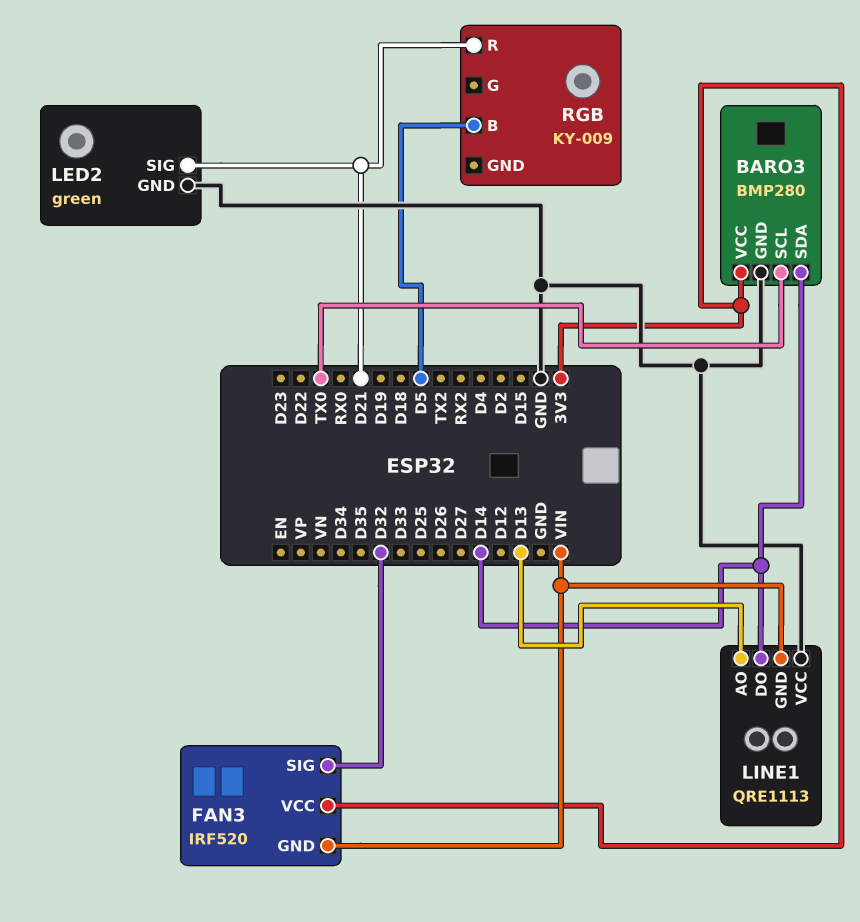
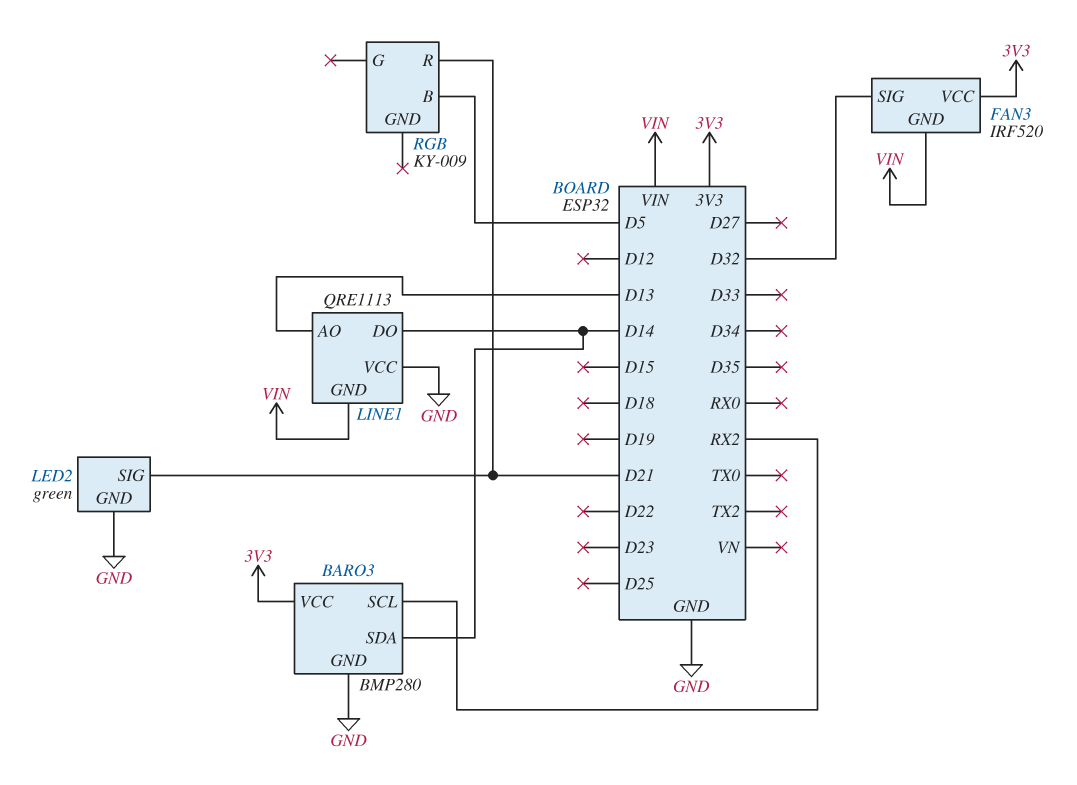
BARO3 pin SCL: TX0 -> RX2

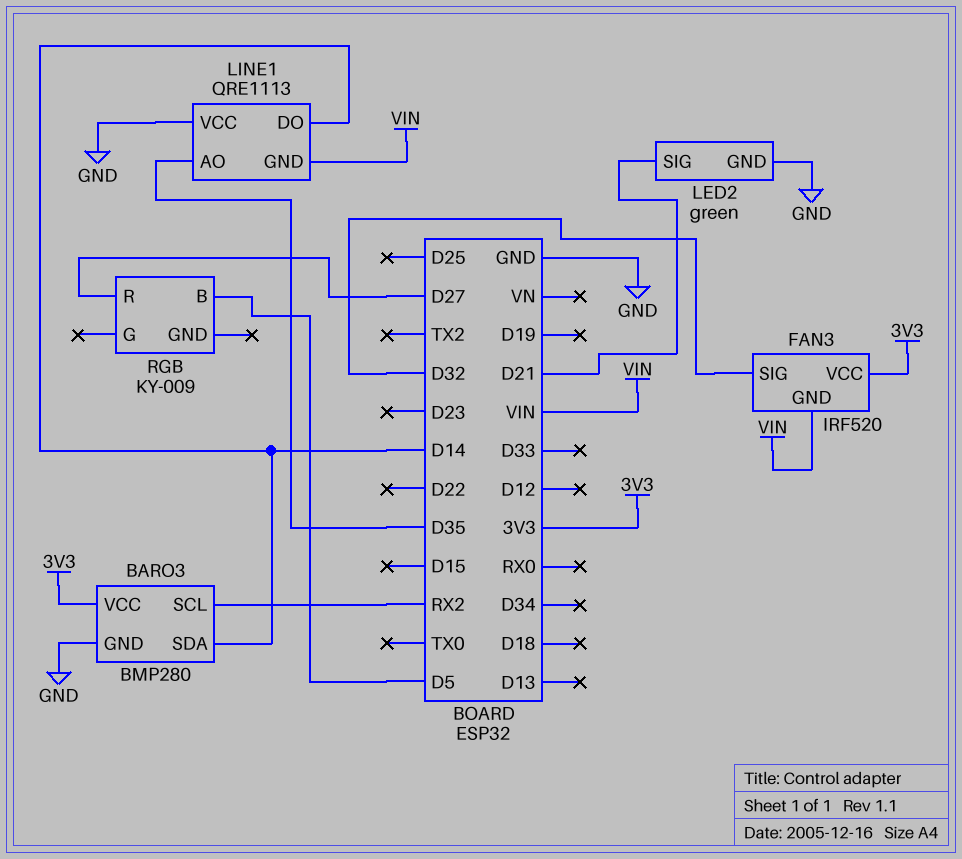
LINE1 pin AO: D13 -> D35
RGB pin R: D21 -> D27

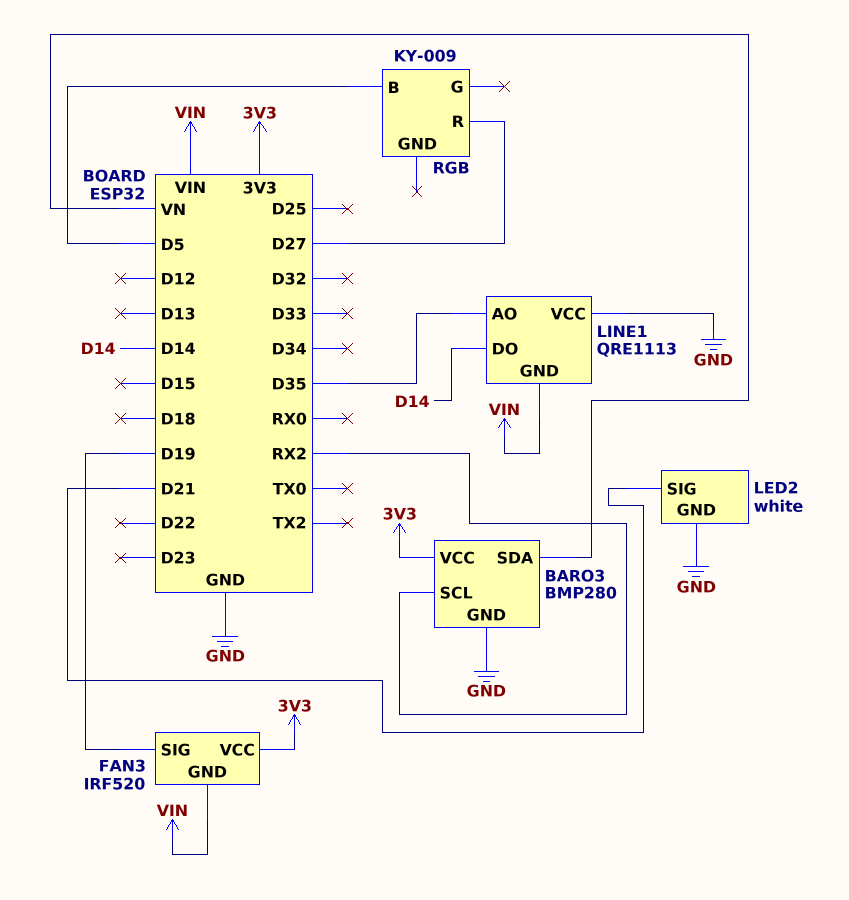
BARO3 pin SDA: D14 -> VN
FAN3 pin SIG: D32 -> D19
LED2: green -> white

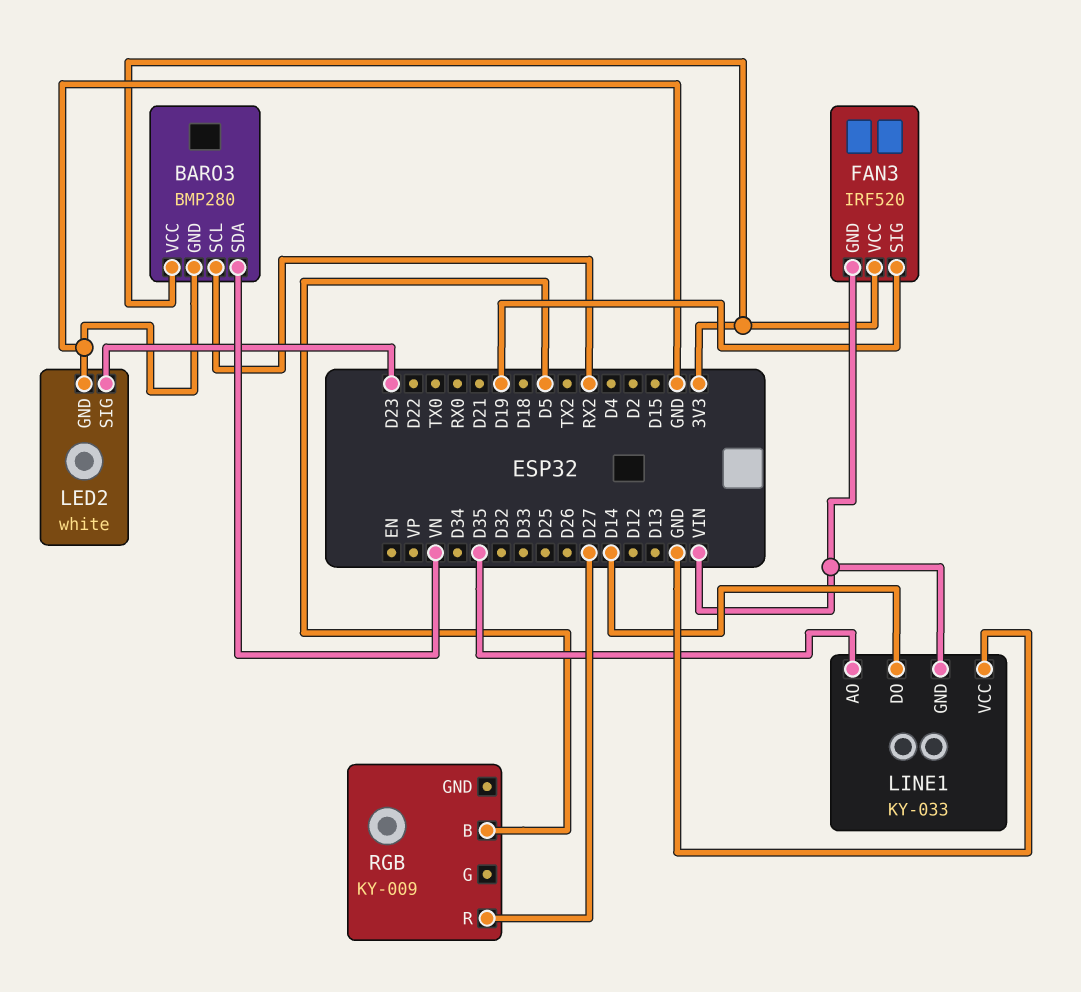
LED2 pin SIG: D21 -> D23
LINE1: QRE1113 -> KY-033

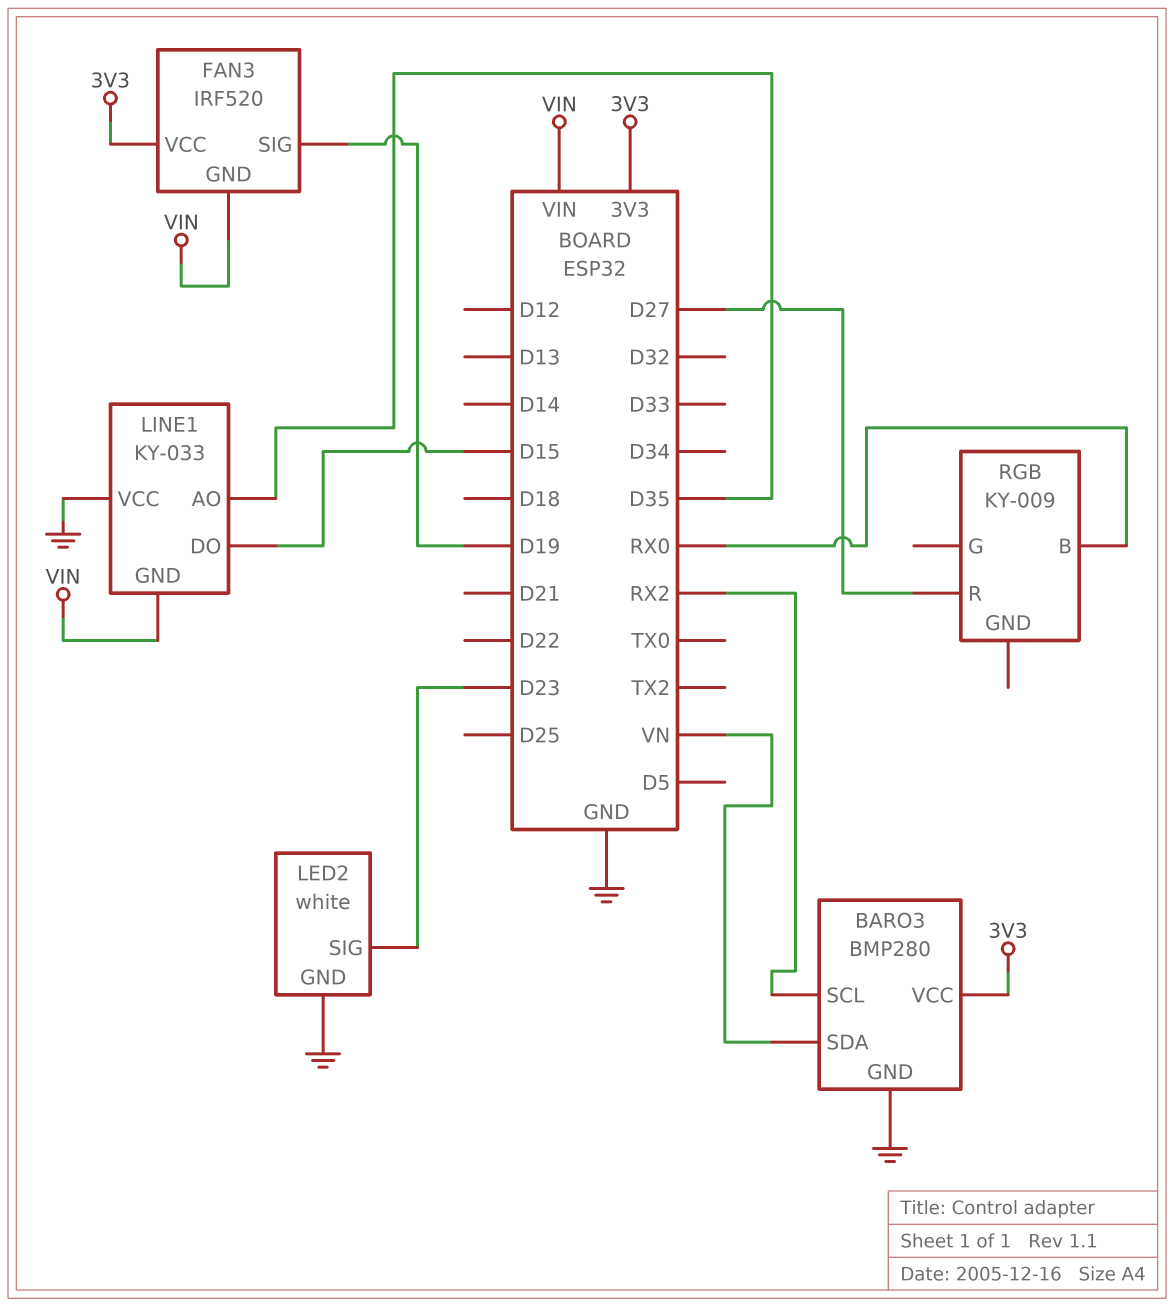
LINE1 pin DO: D14 -> D15
RGB pin B: D5 -> RX0

